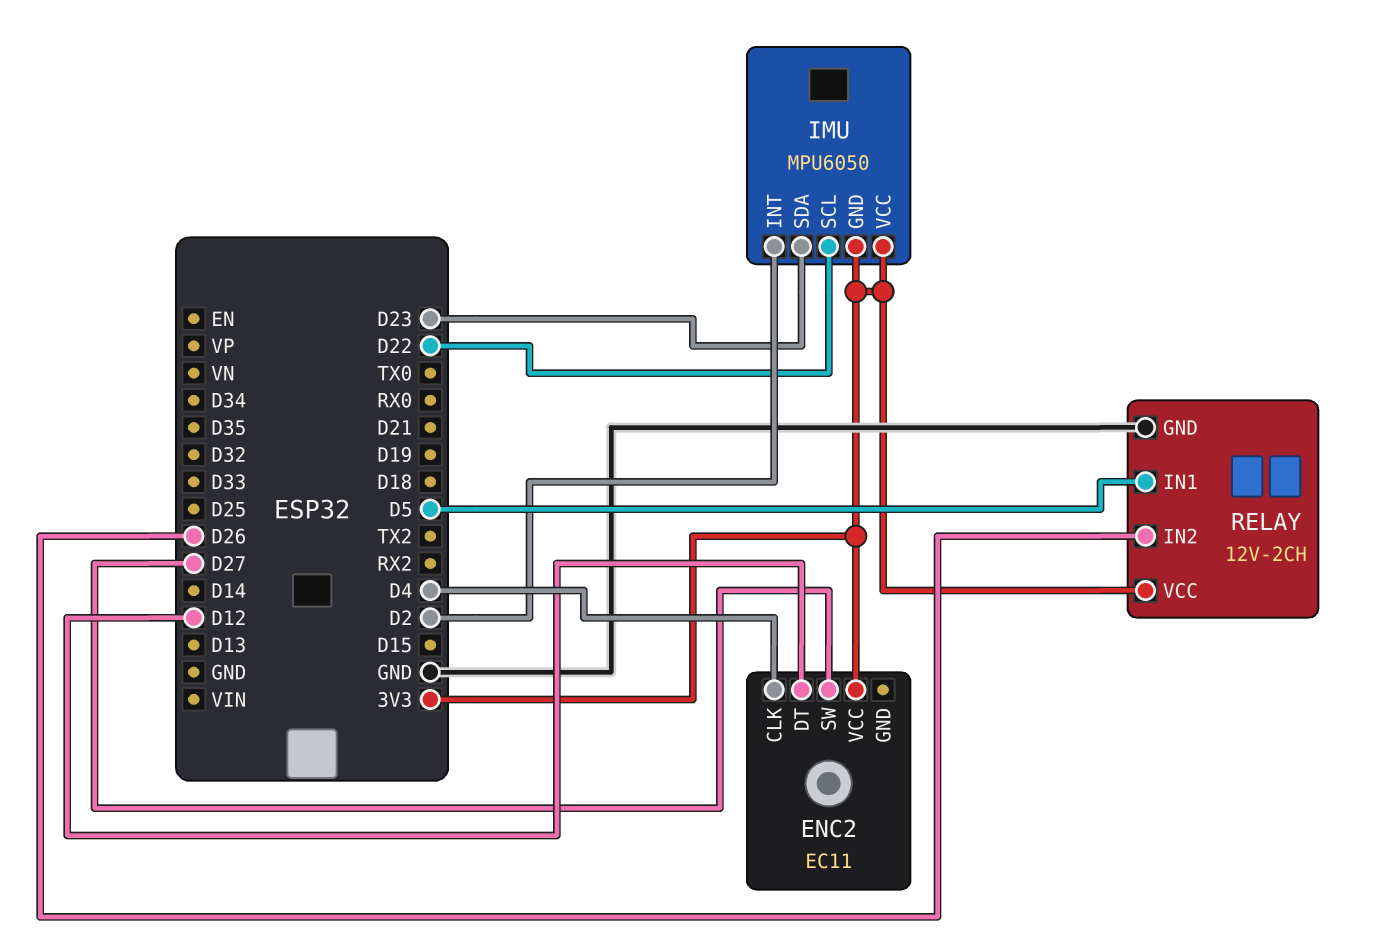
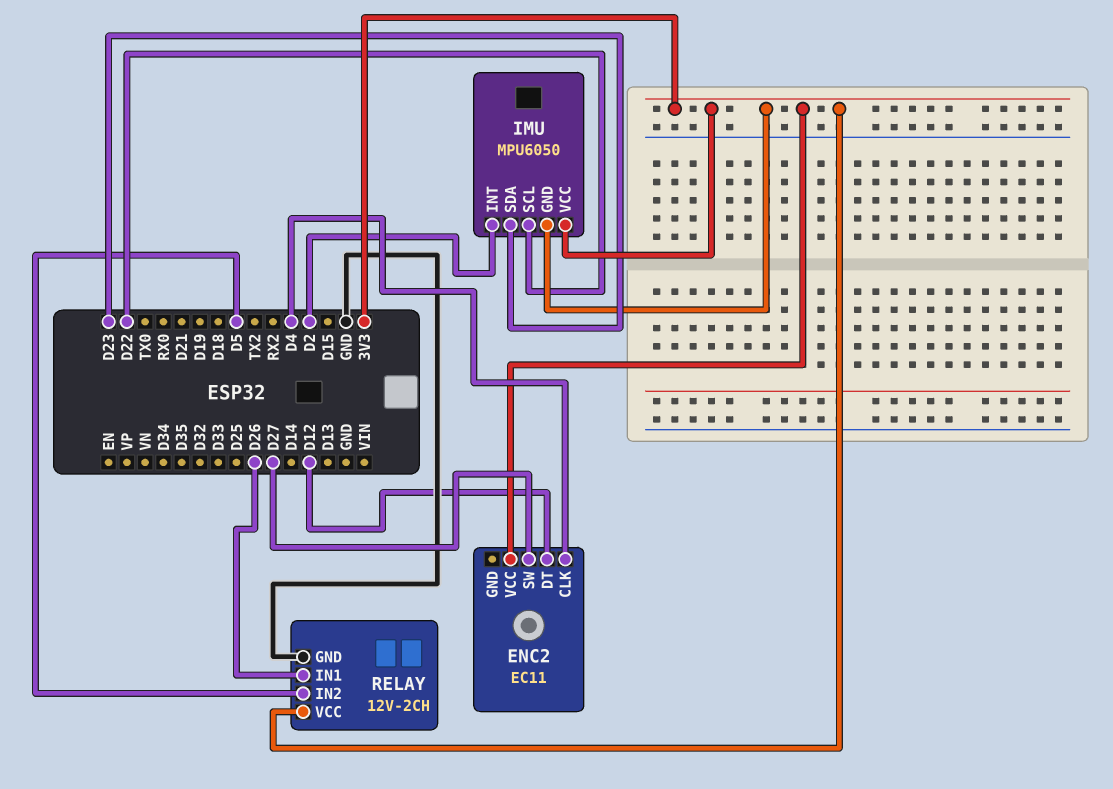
RELAY pin IN1: D5 -> D26
RELAY pin IN2: D26 -> D5

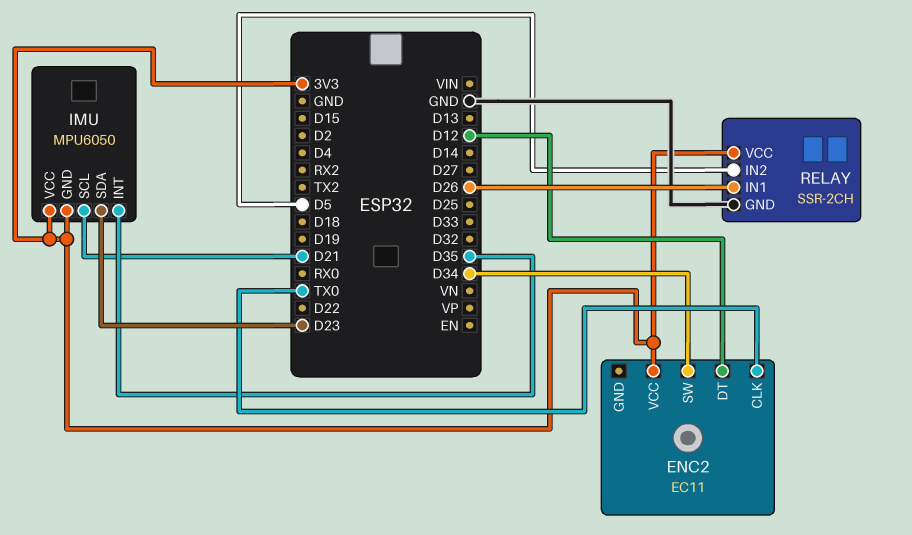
ENC2 pin CLK: D4 -> TX0
ENC2 pin SW: D27 -> D34
IMU pin INT: D2 -> D35
IMU pin SCL: D22 -> D21
RELAY: 12V-2CH -> SSR-2CH

